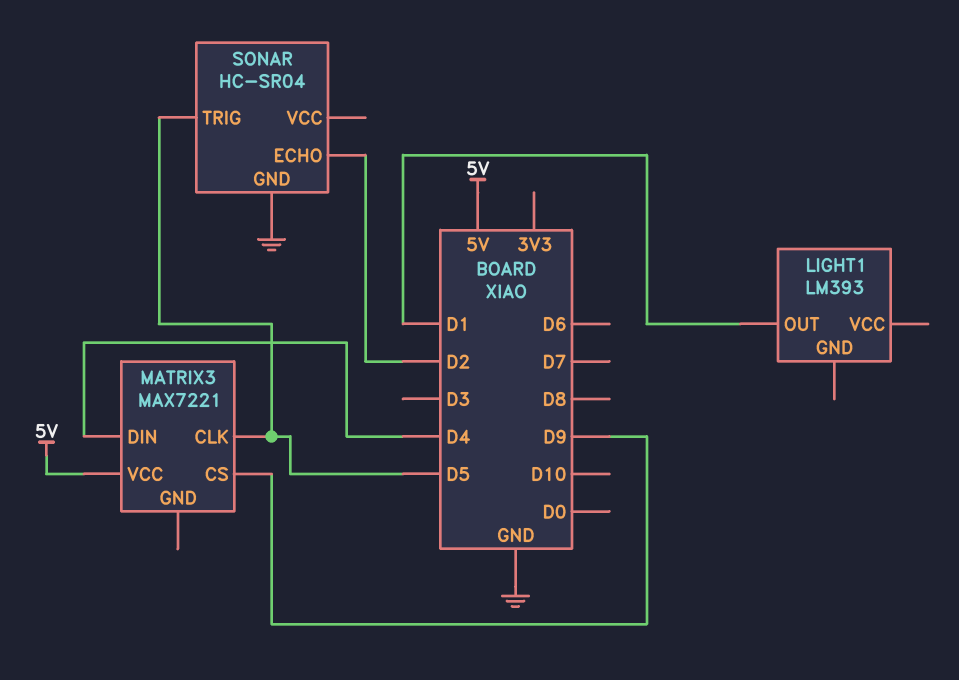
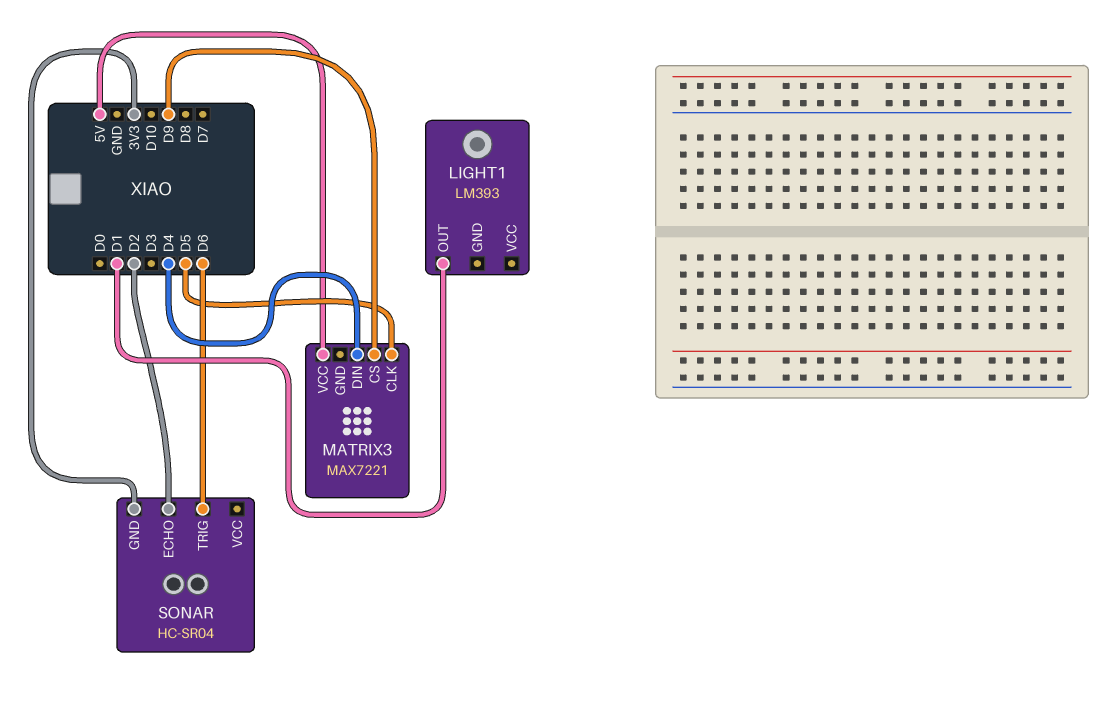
SONAR pin GND: GND -> 3V3
SONAR pin TRIG: D5 -> D6

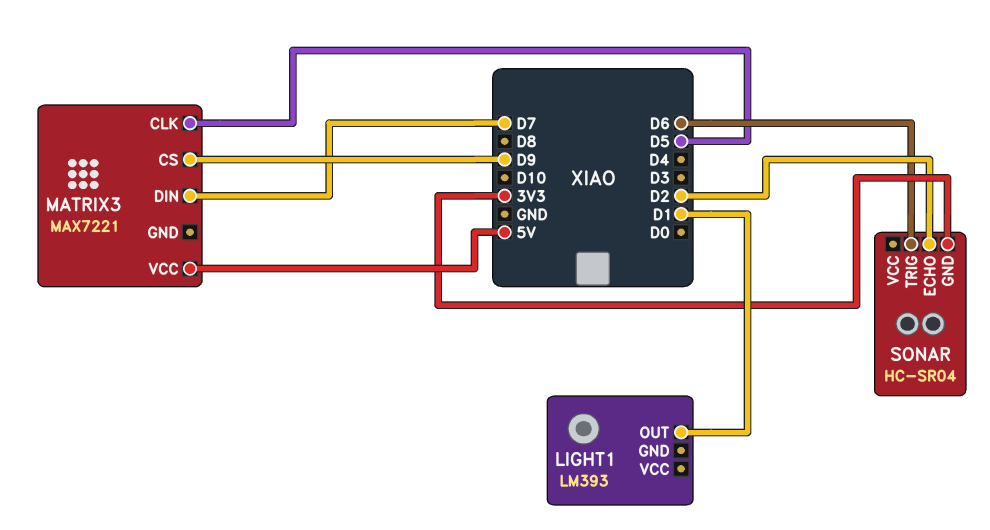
MATRIX3 pin DIN: D4 -> D7

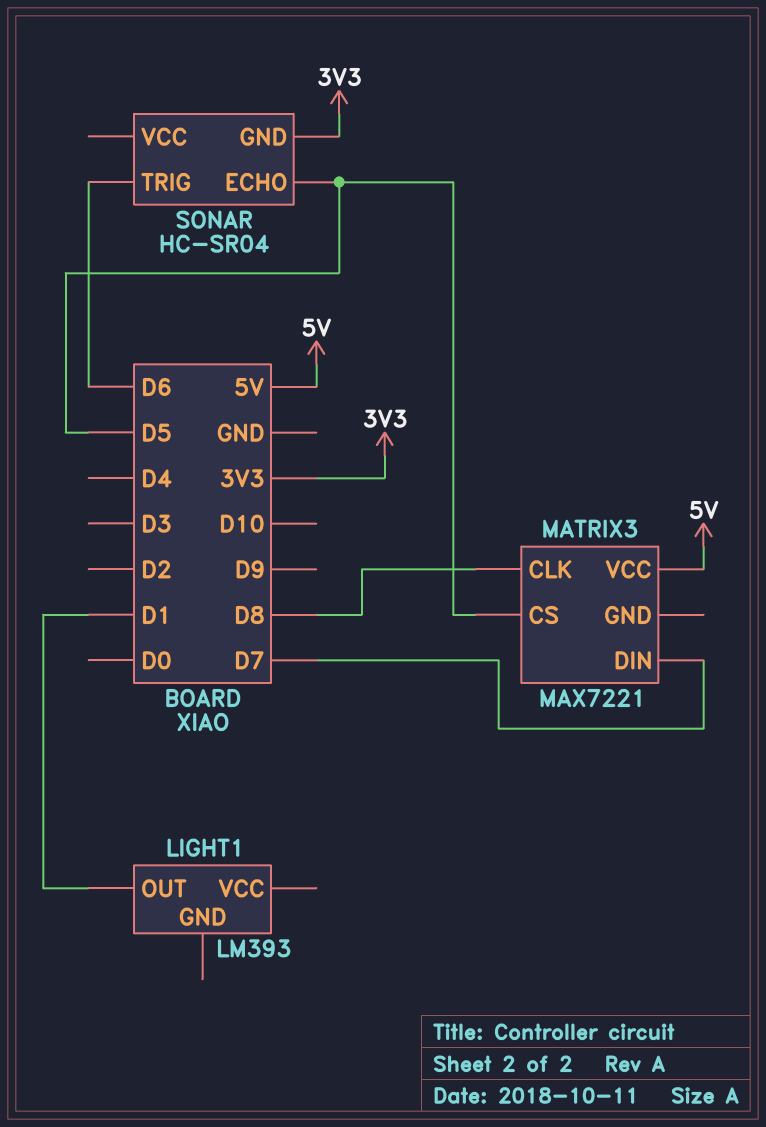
MATRIX3 pin CLK: D5 -> D8
MATRIX3 pin CS: D9 -> D5
SONAR pin ECHO: D2 -> D5

